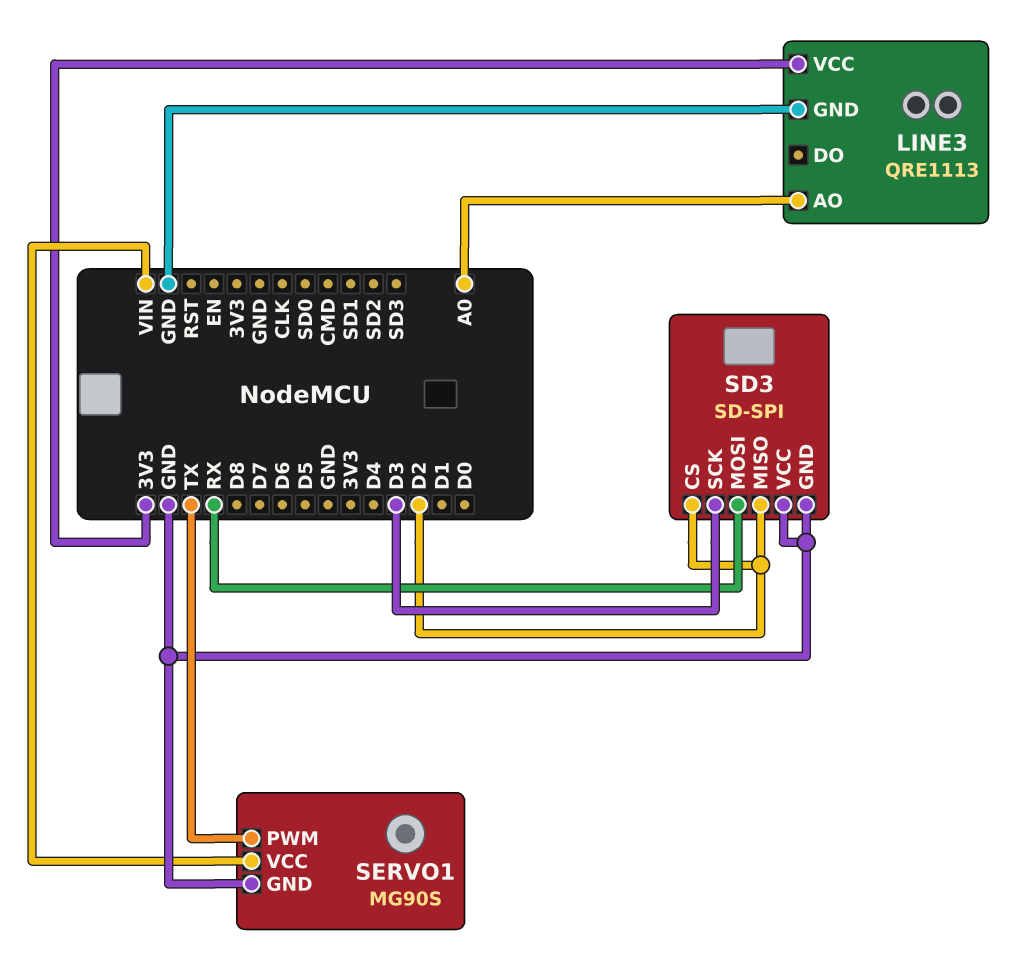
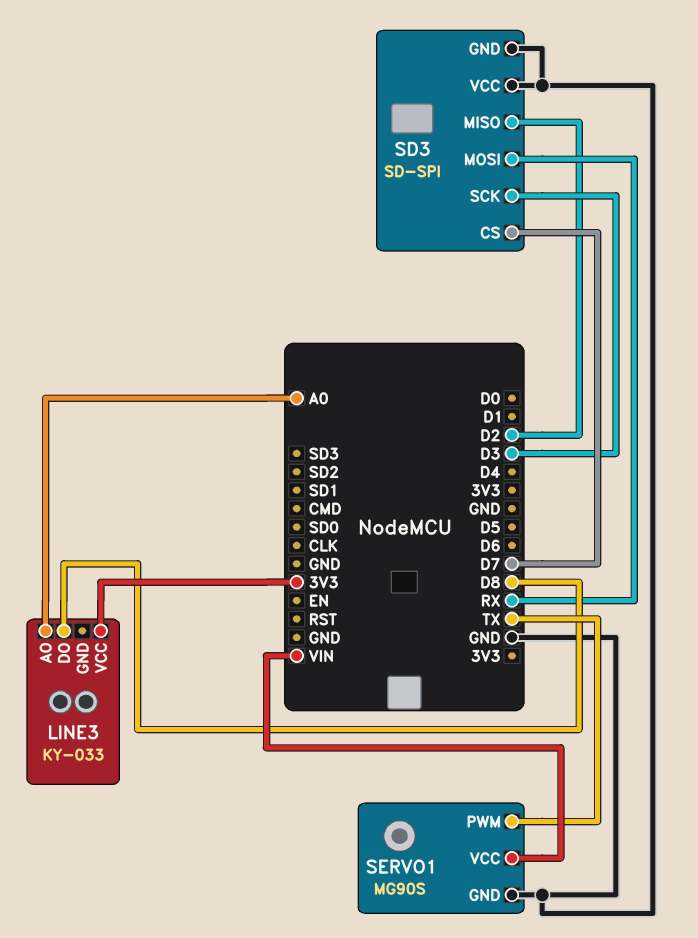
LINE3: QRE1113 -> KY-033
LINE3 pin DO: none -> D8
LINE3 pin GND: GND -> none
SD3 pin CS: D2 -> D7

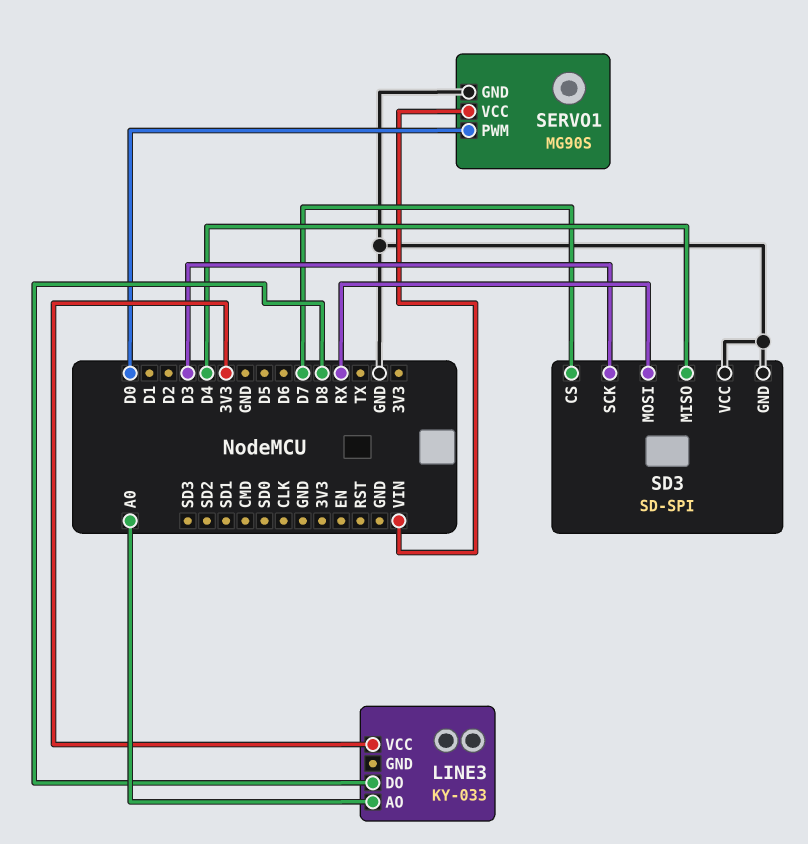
SD3 pin MISO: D2 -> D4
SERVO1 pin PWM: TX -> D0

